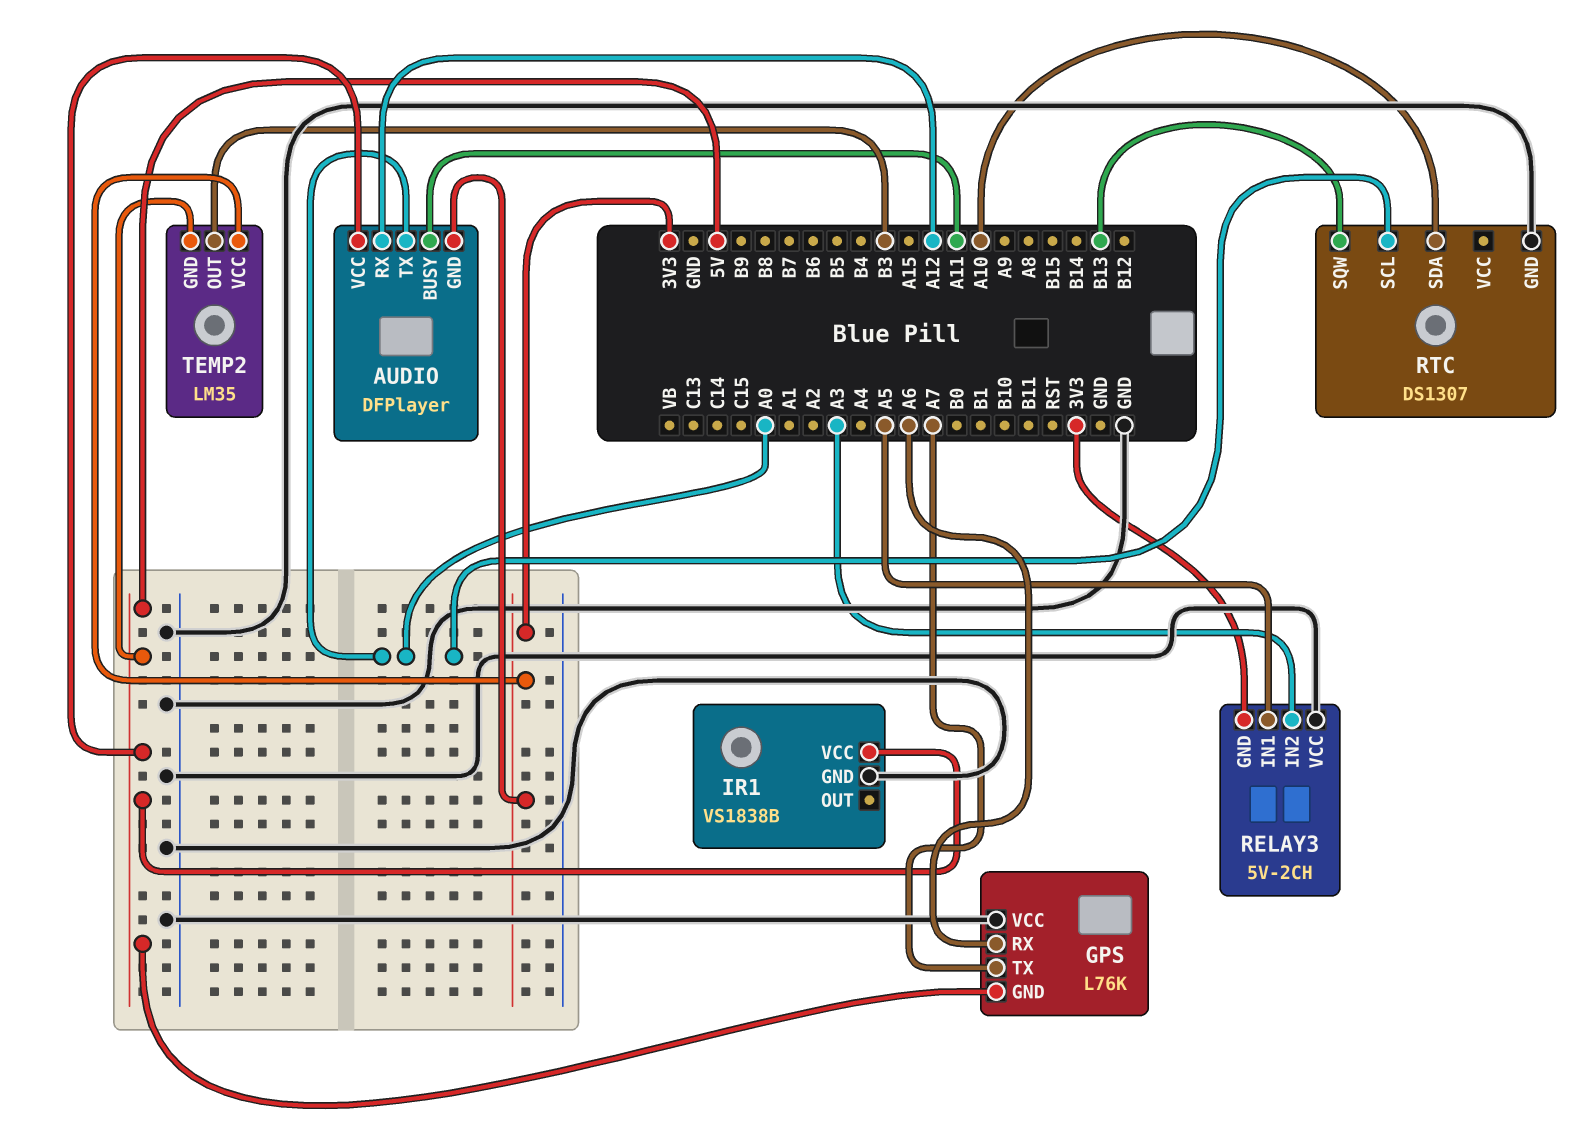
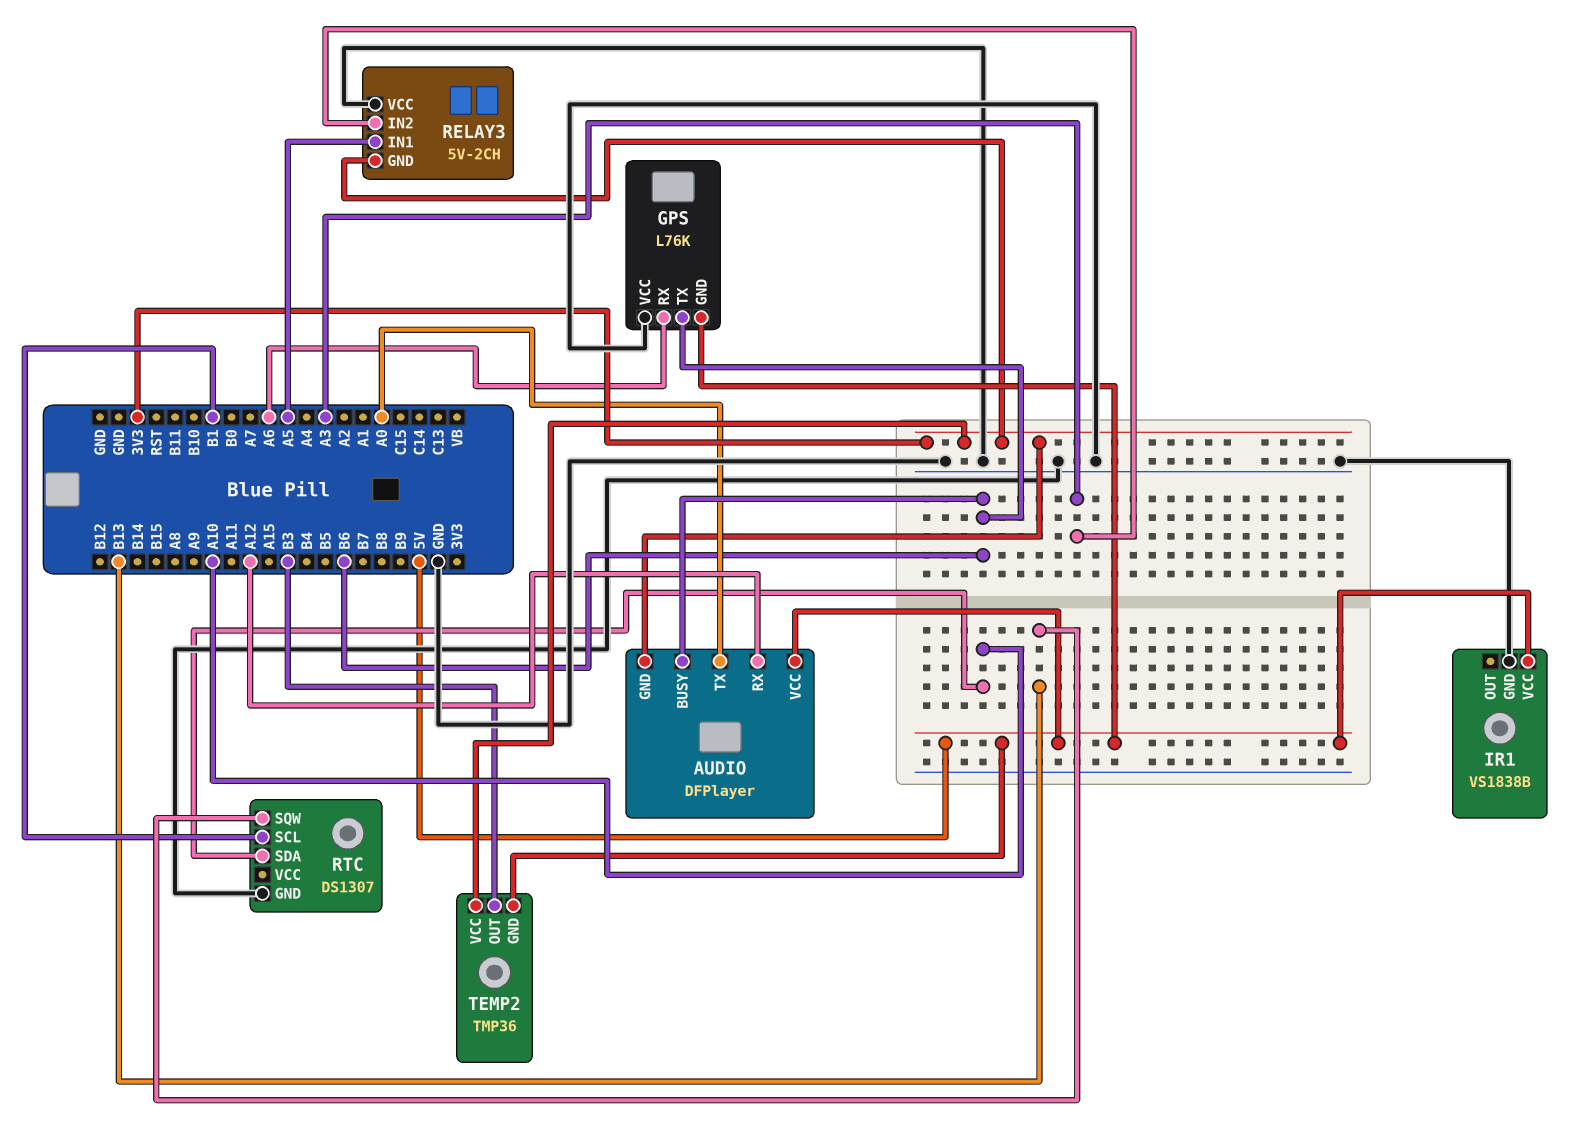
AUDIO pin BUSY: A11 -> B6
GPS pin TX: A7 -> B6
RTC pin SCL: A0 -> B1
TEMP2: LM35 -> TMP36

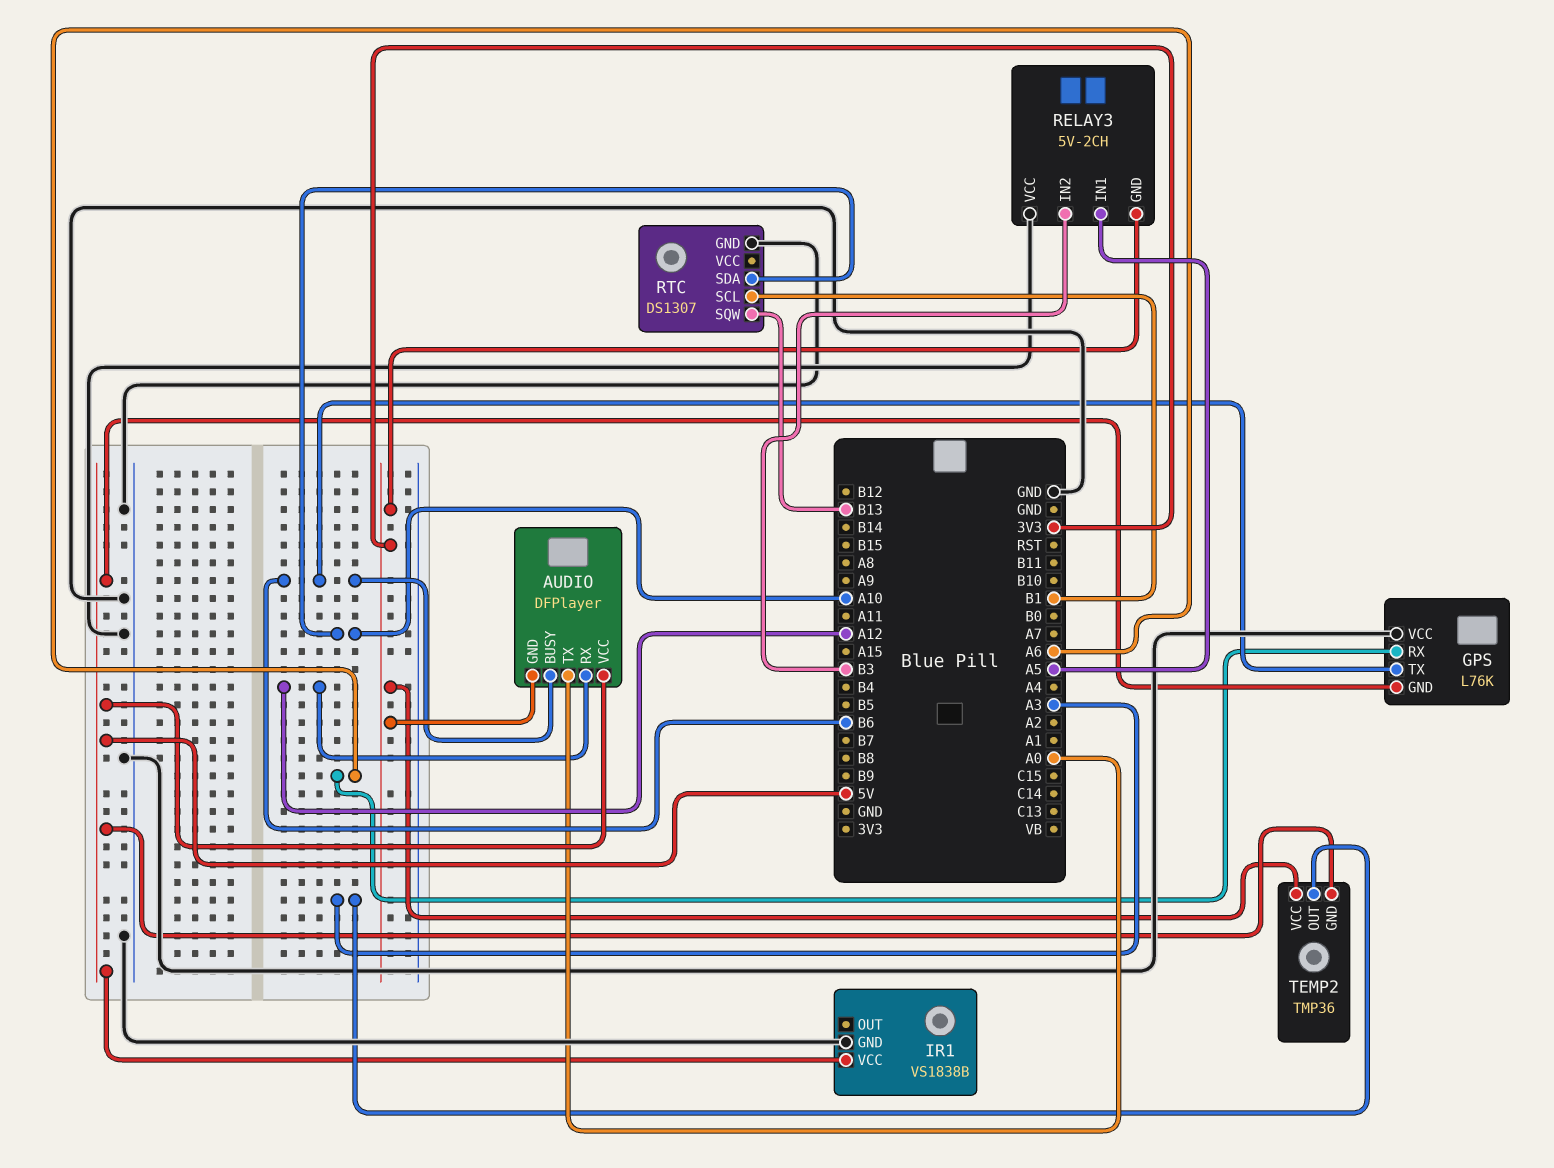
RELAY3 pin IN2: A3 -> B3
TEMP2 pin OUT: B3 -> A3

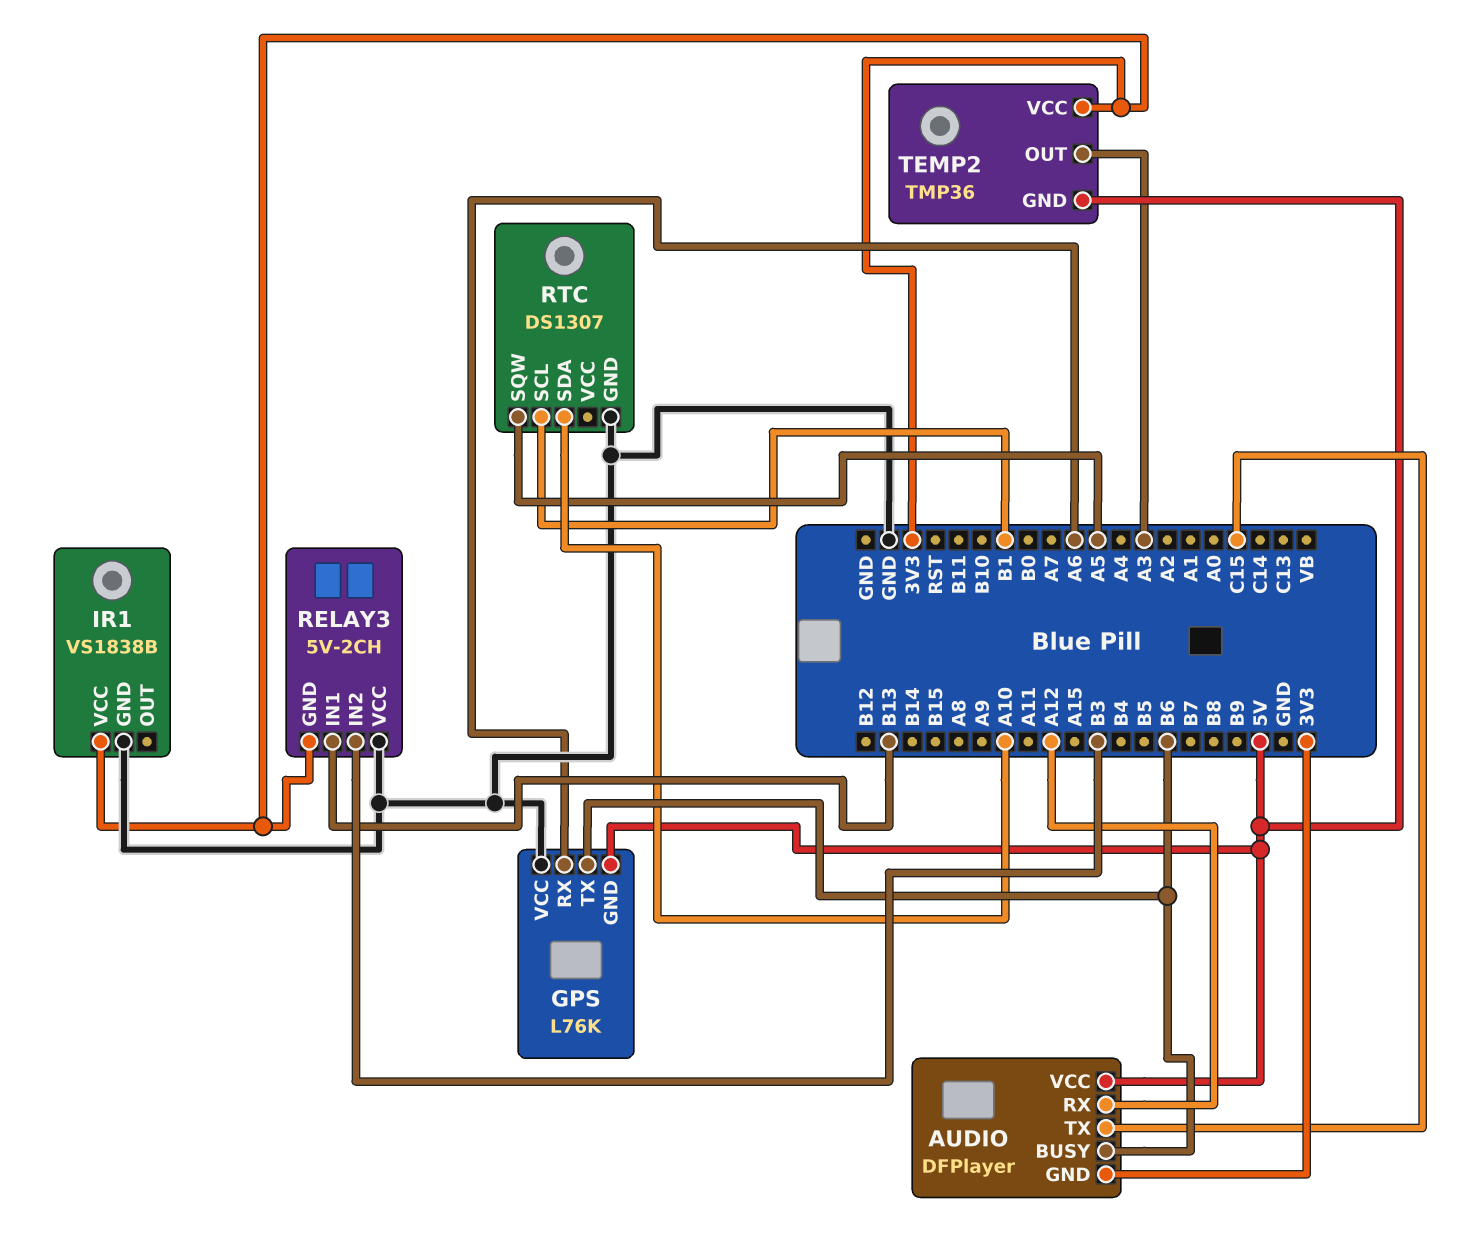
AUDIO pin TX: A0 -> C15
IR1 pin VCC: 5V -> 3V3
RELAY3 pin IN1: A5 -> B13
RTC pin SQW: B13 -> A5

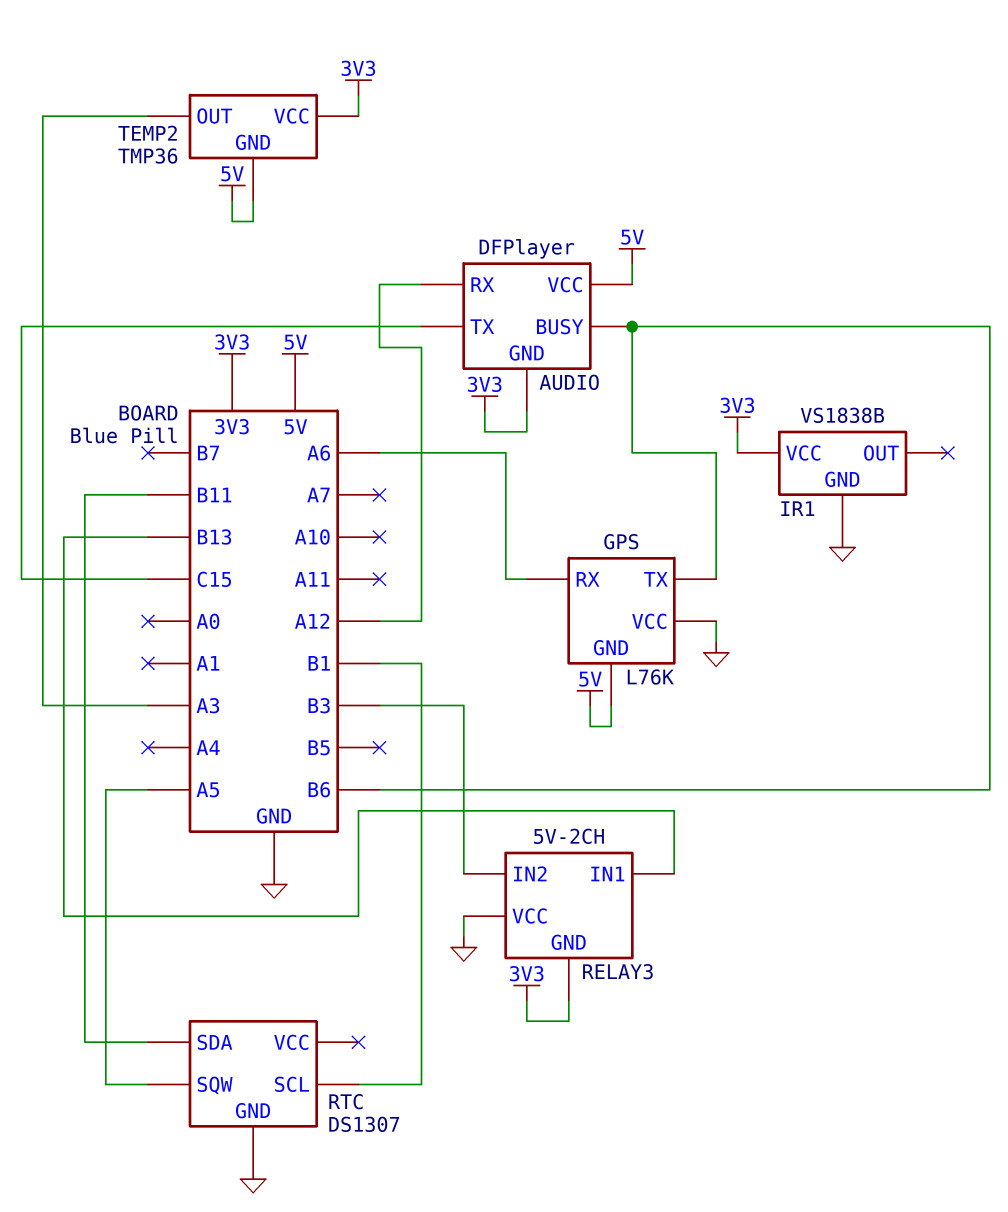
RTC pin SDA: A10 -> B11

